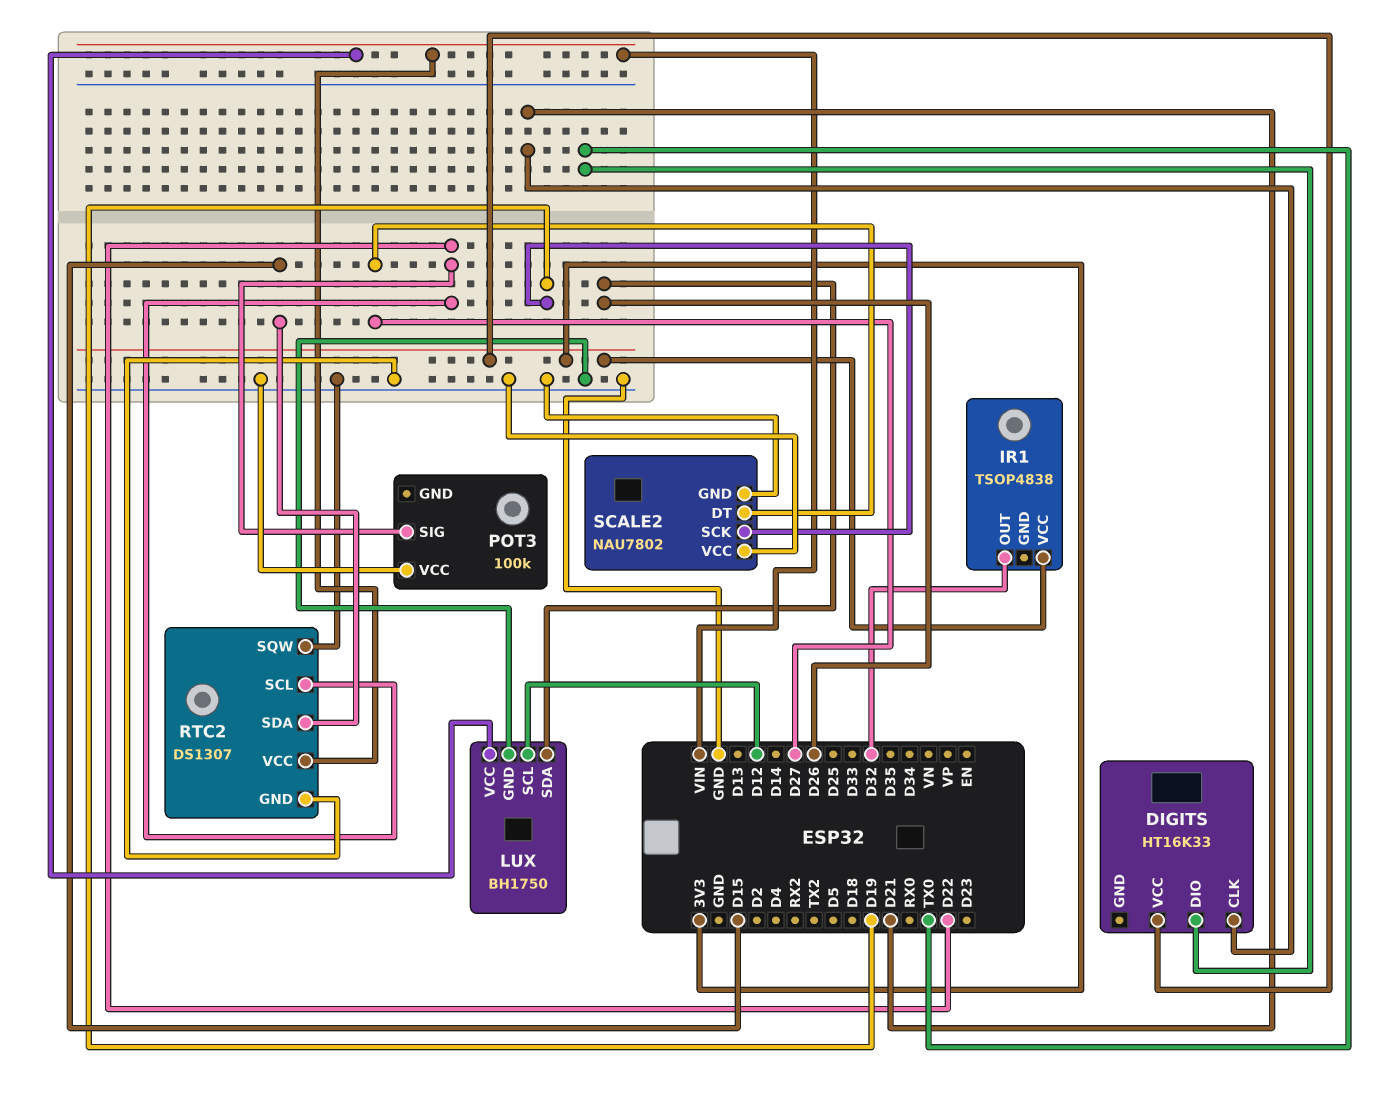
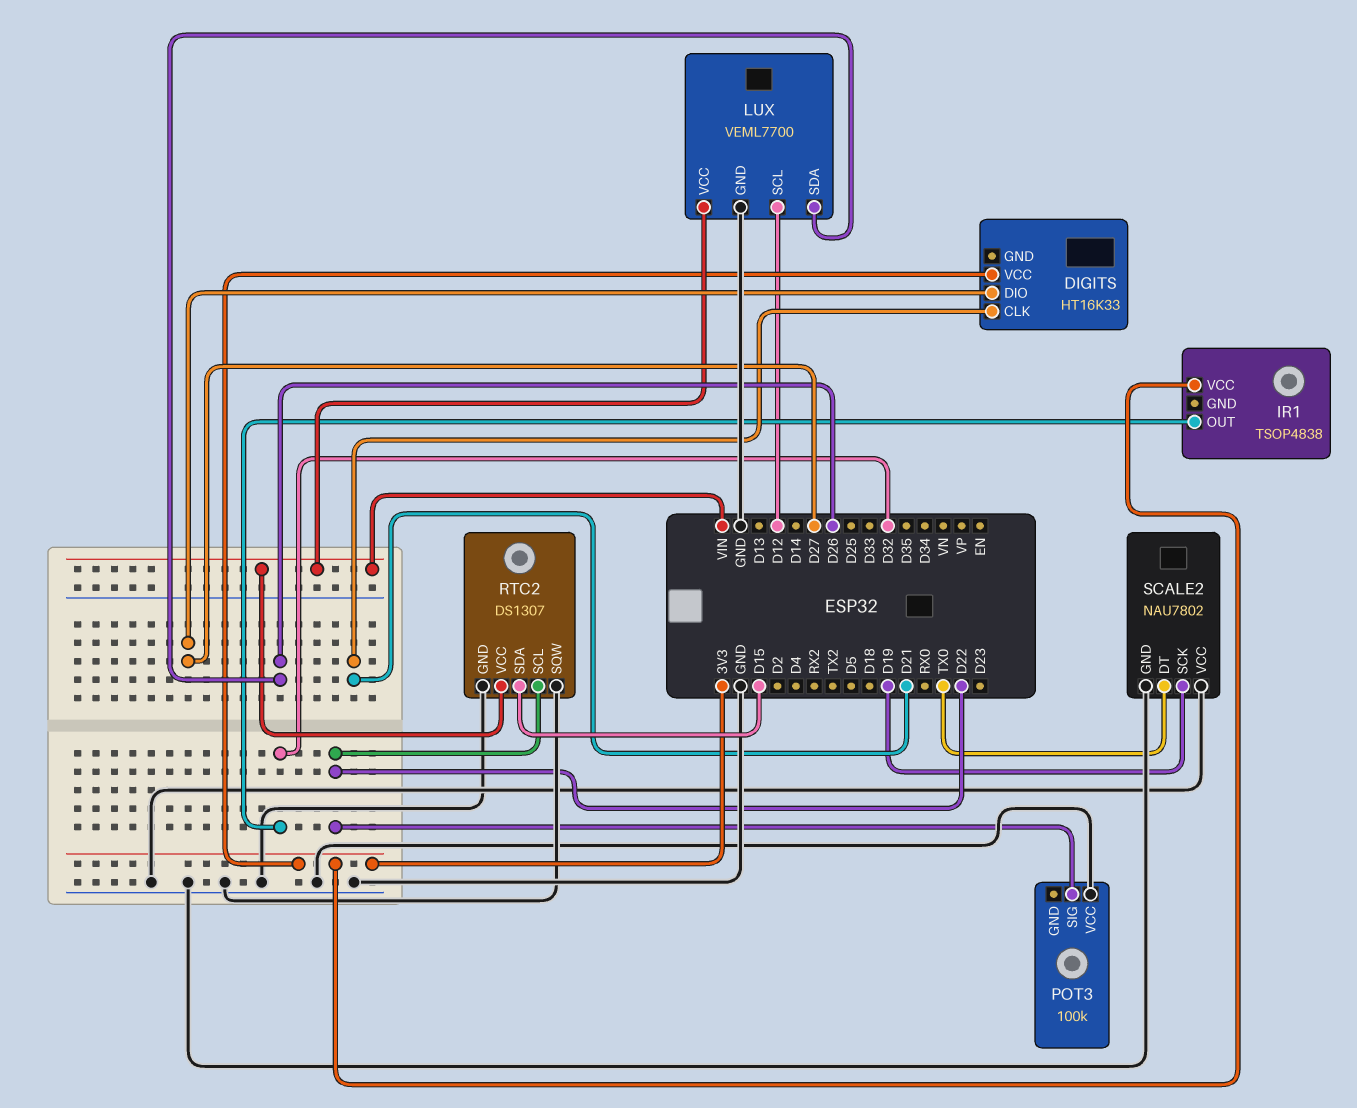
DIGITS pin DIO: TX0 -> D27
LUX: BH1750 -> VEML7700
SCALE2 pin DT: D27 -> TX0

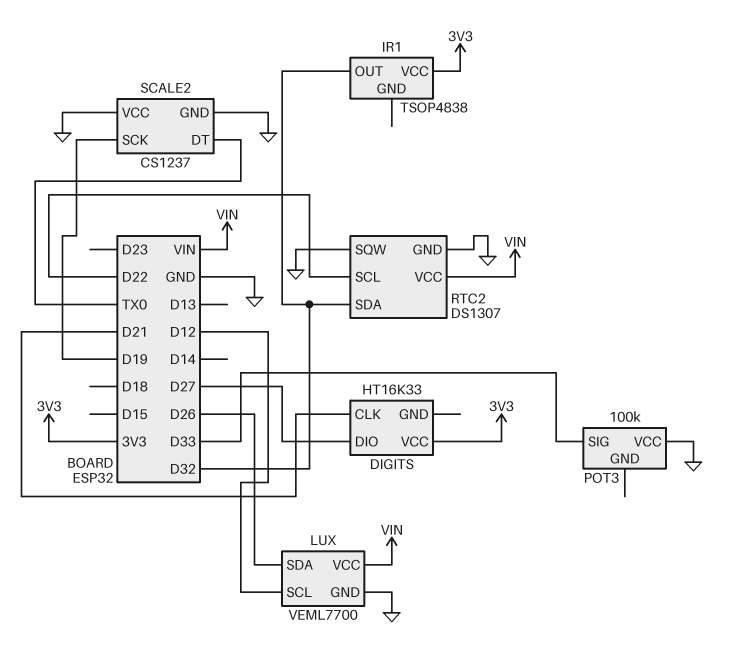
POT3 pin SIG: D22 -> D33
RTC2 pin SDA: D15 -> D32
SCALE2: NAU7802 -> CS1237

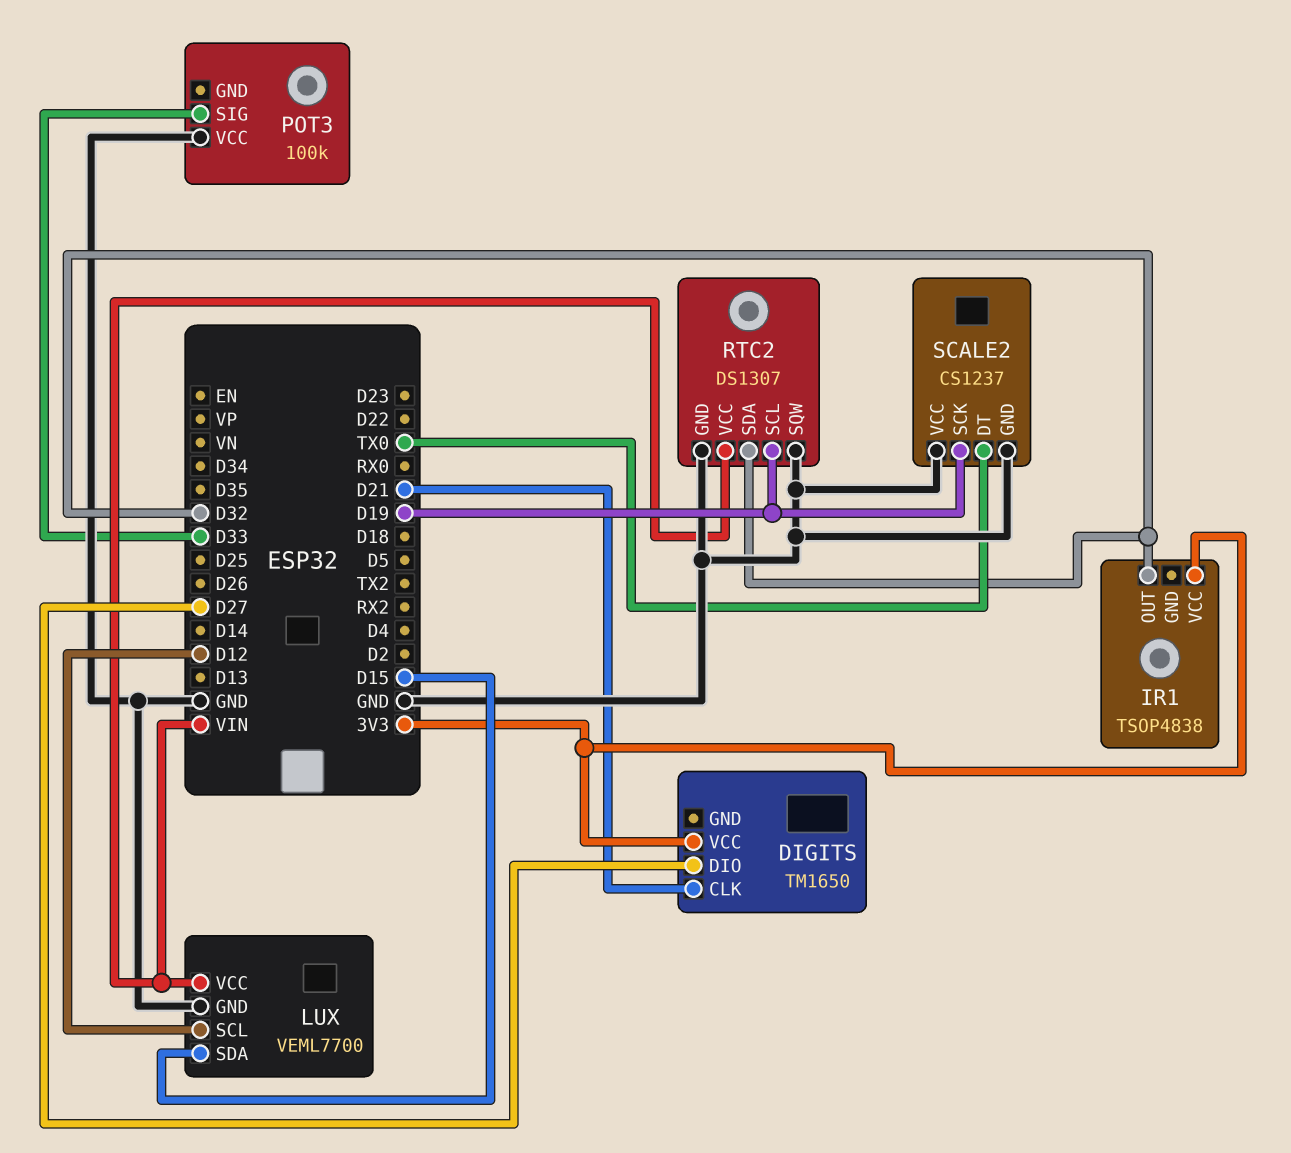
DIGITS: HT16K33 -> TM1650
LUX pin SDA: D26 -> D15
RTC2 pin SCL: D22 -> D19

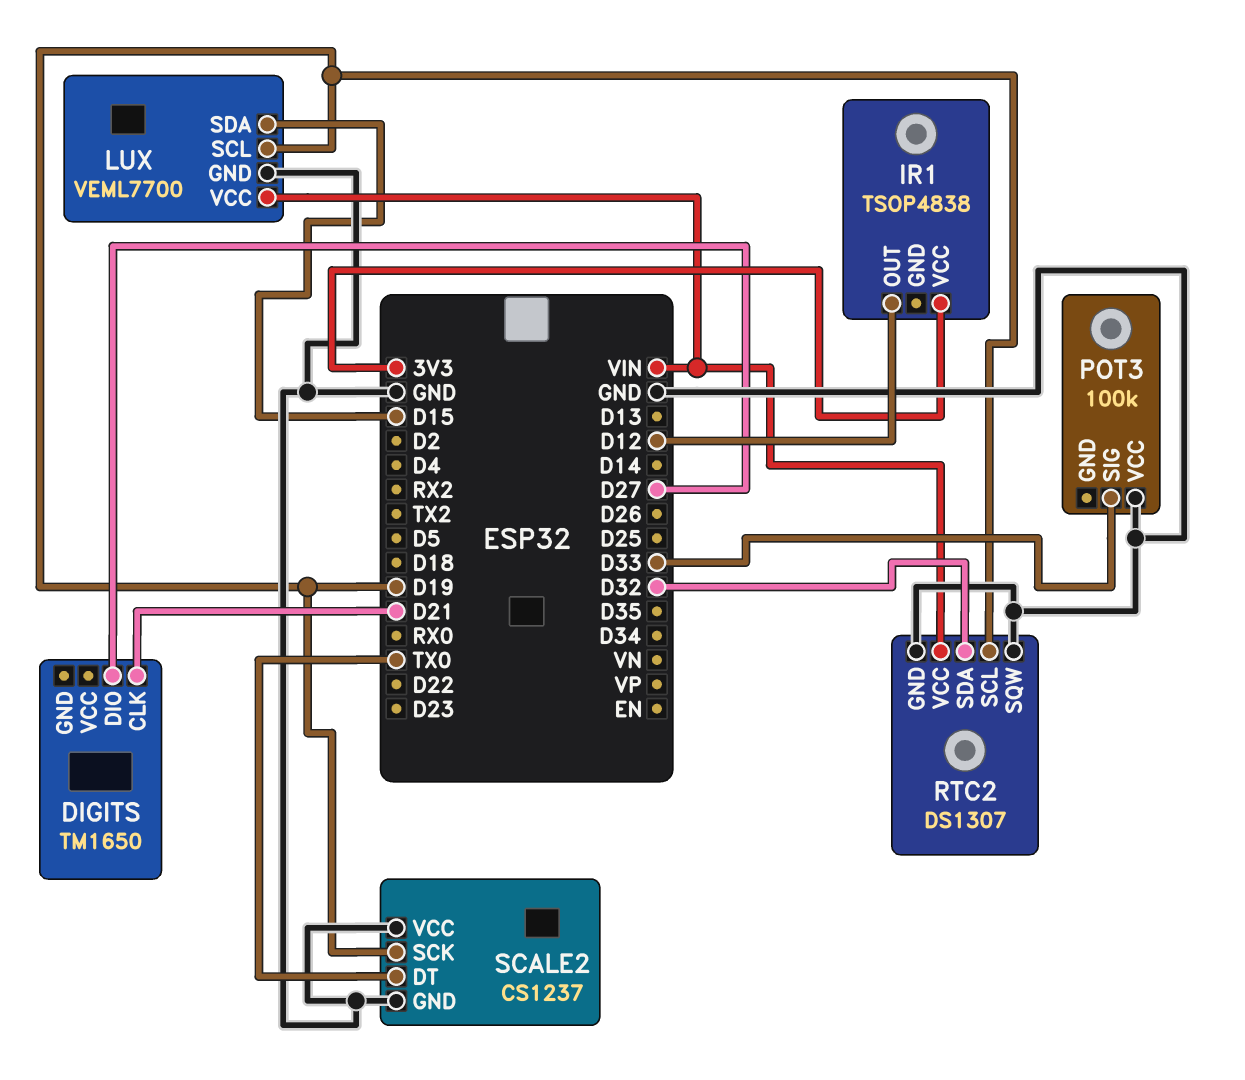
DIGITS pin VCC: 3V3 -> none
IR1 pin OUT: D32 -> D12
LUX pin SCL: D12 -> D19

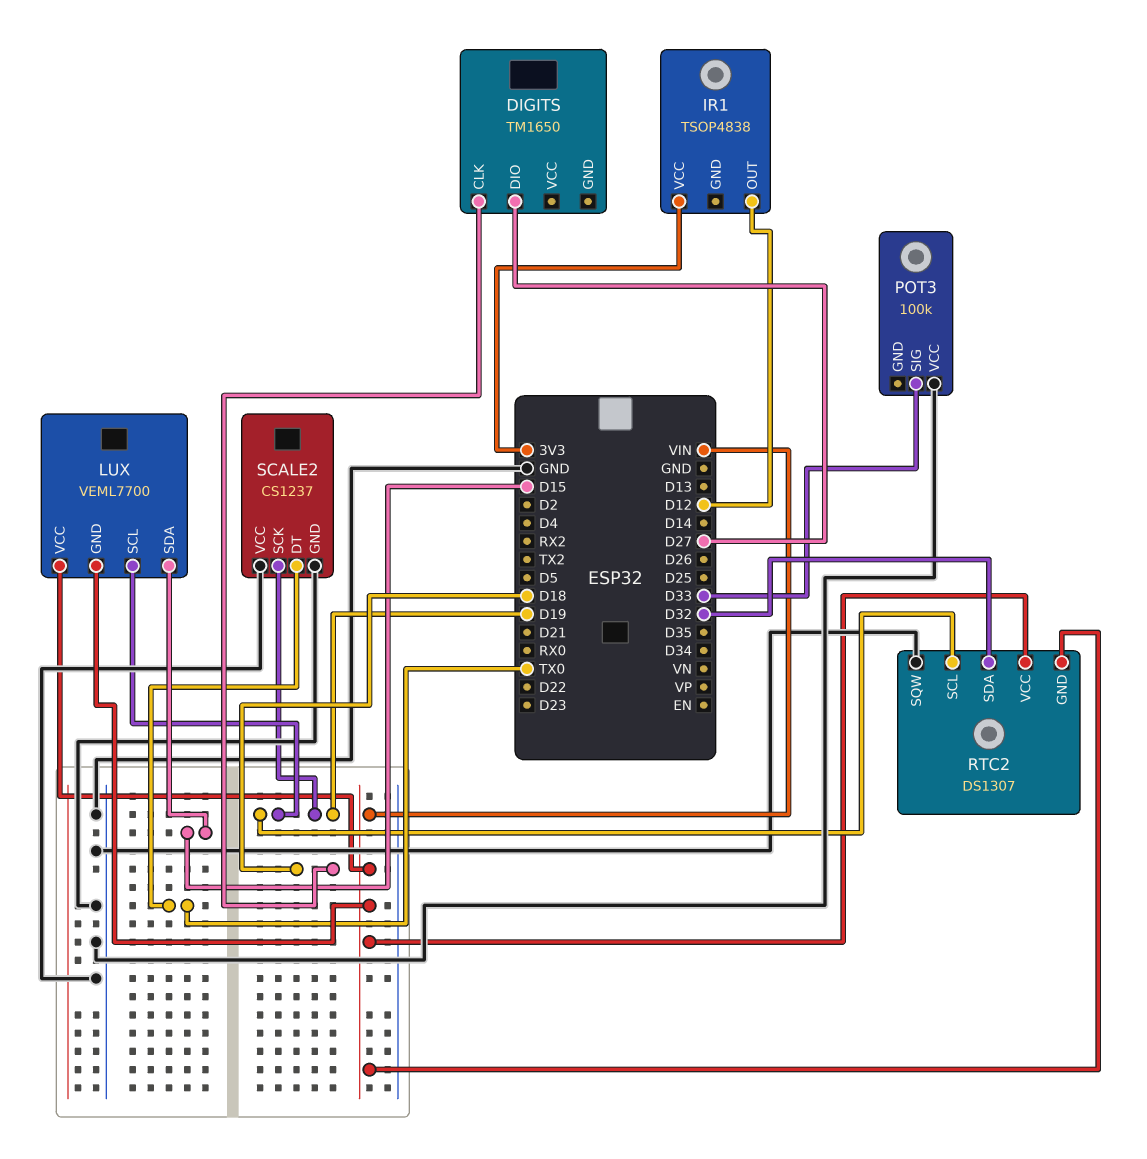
DIGITS pin CLK: D21 -> D18
LUX pin GND: GND -> VIN
RTC2 pin GND: GND -> VIN

